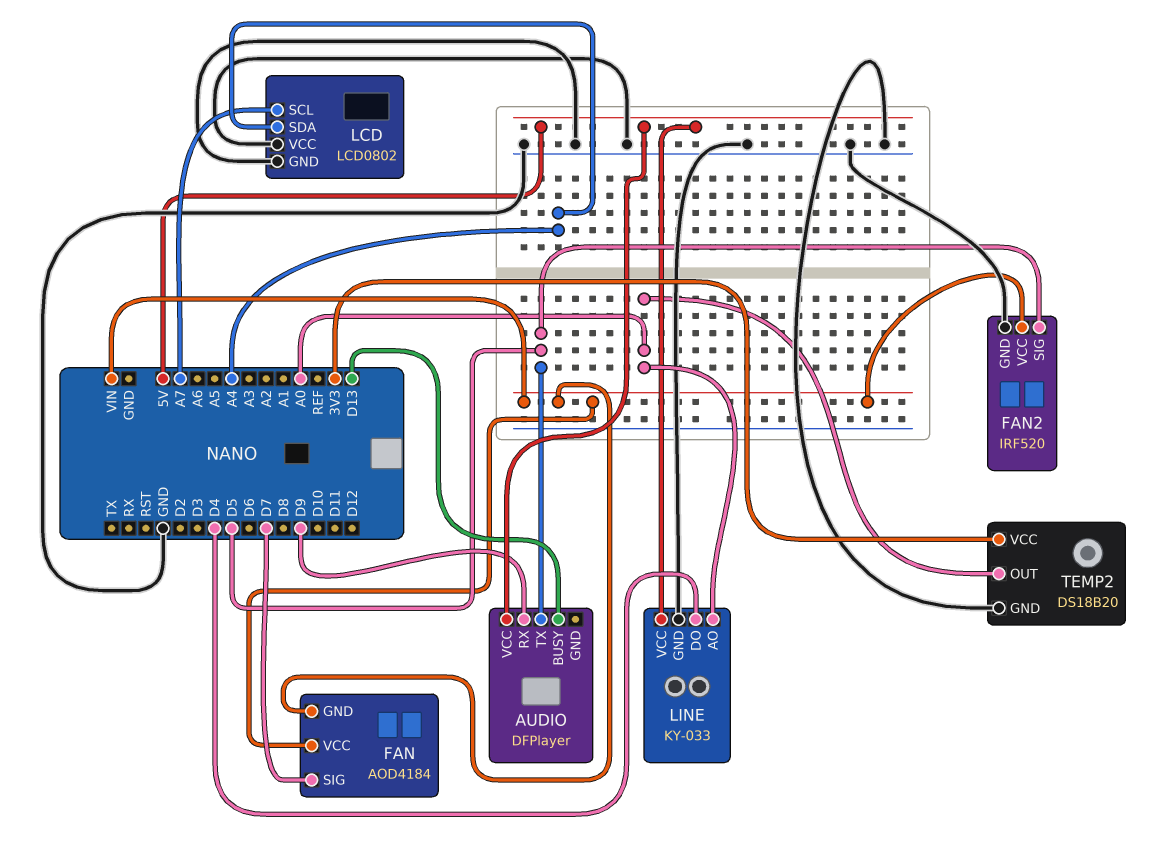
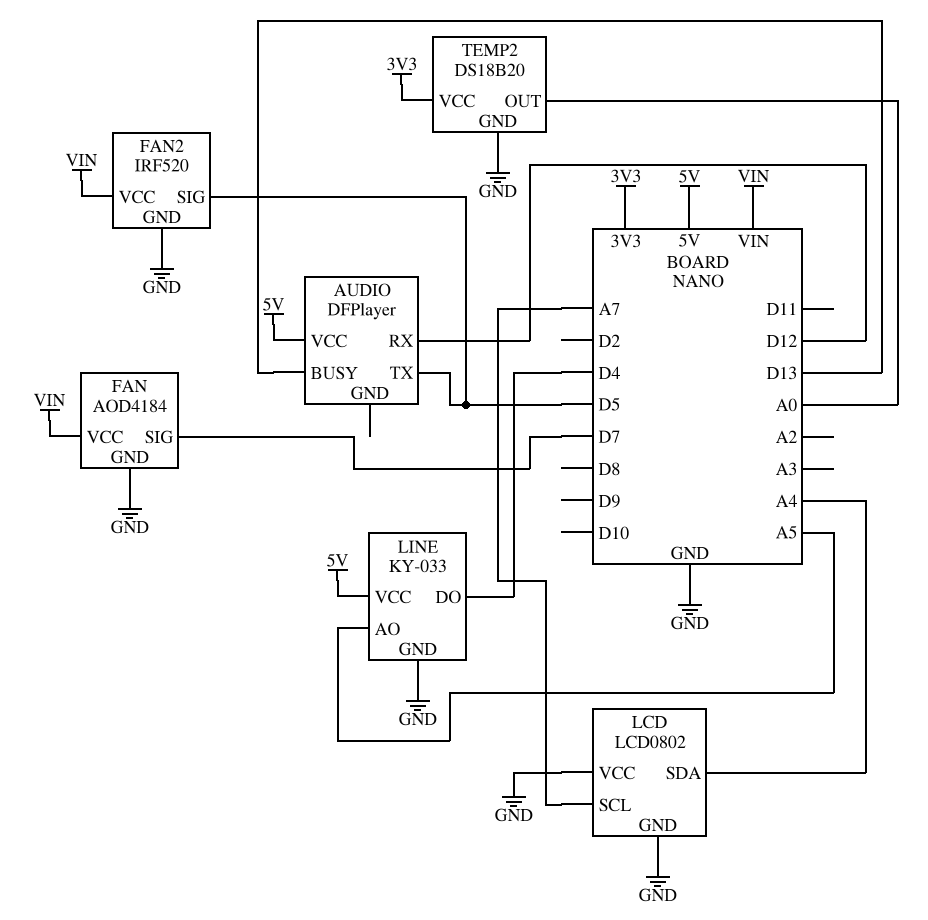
AUDIO pin RX: D9 -> D12
FAN pin GND: VIN -> GND
LINE pin AO: A0 -> A5

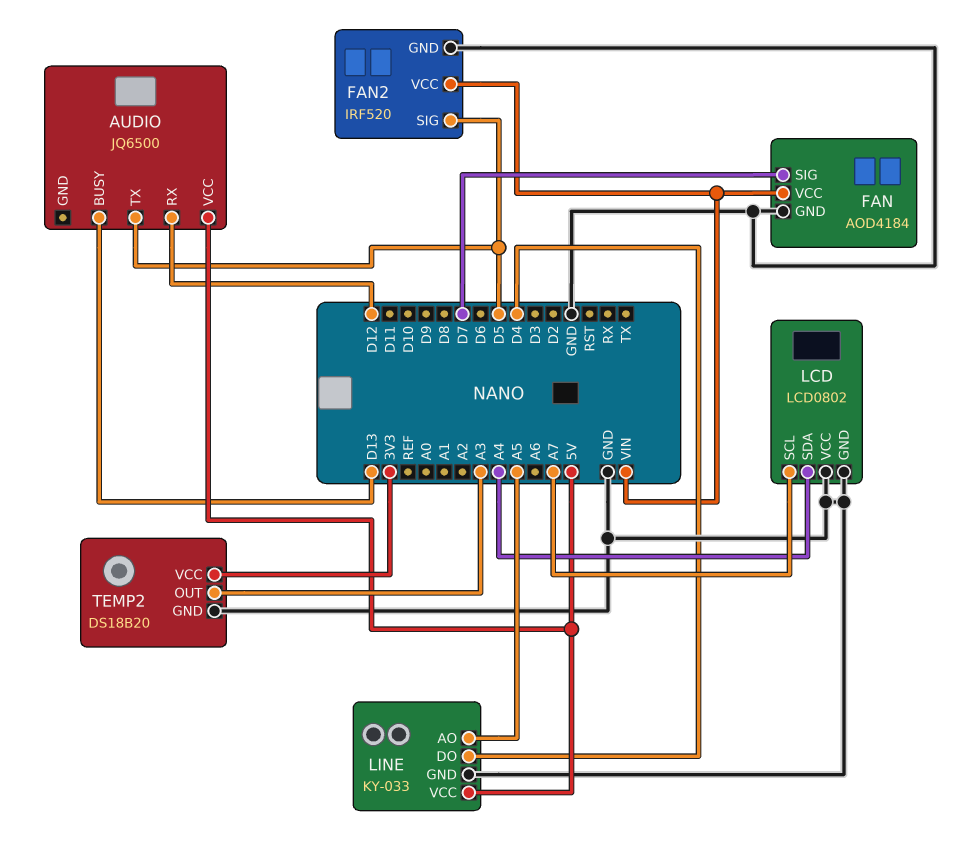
AUDIO: DFPlayer -> JQ6500
TEMP2 pin OUT: A0 -> A3

